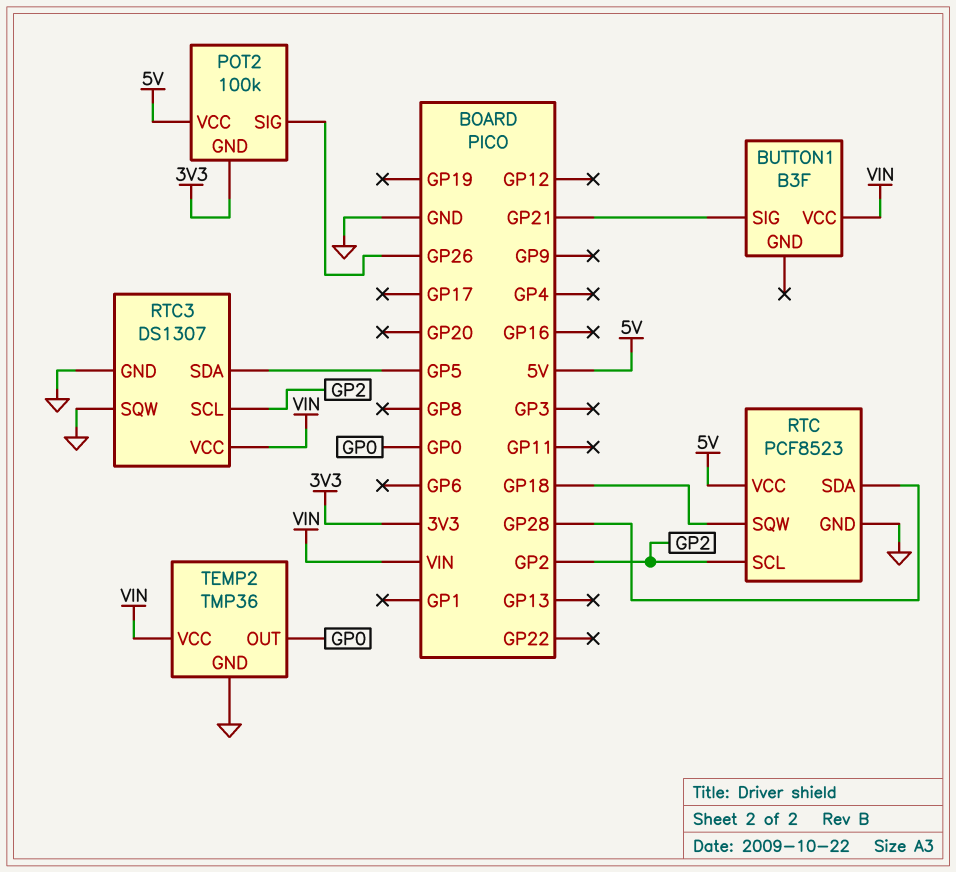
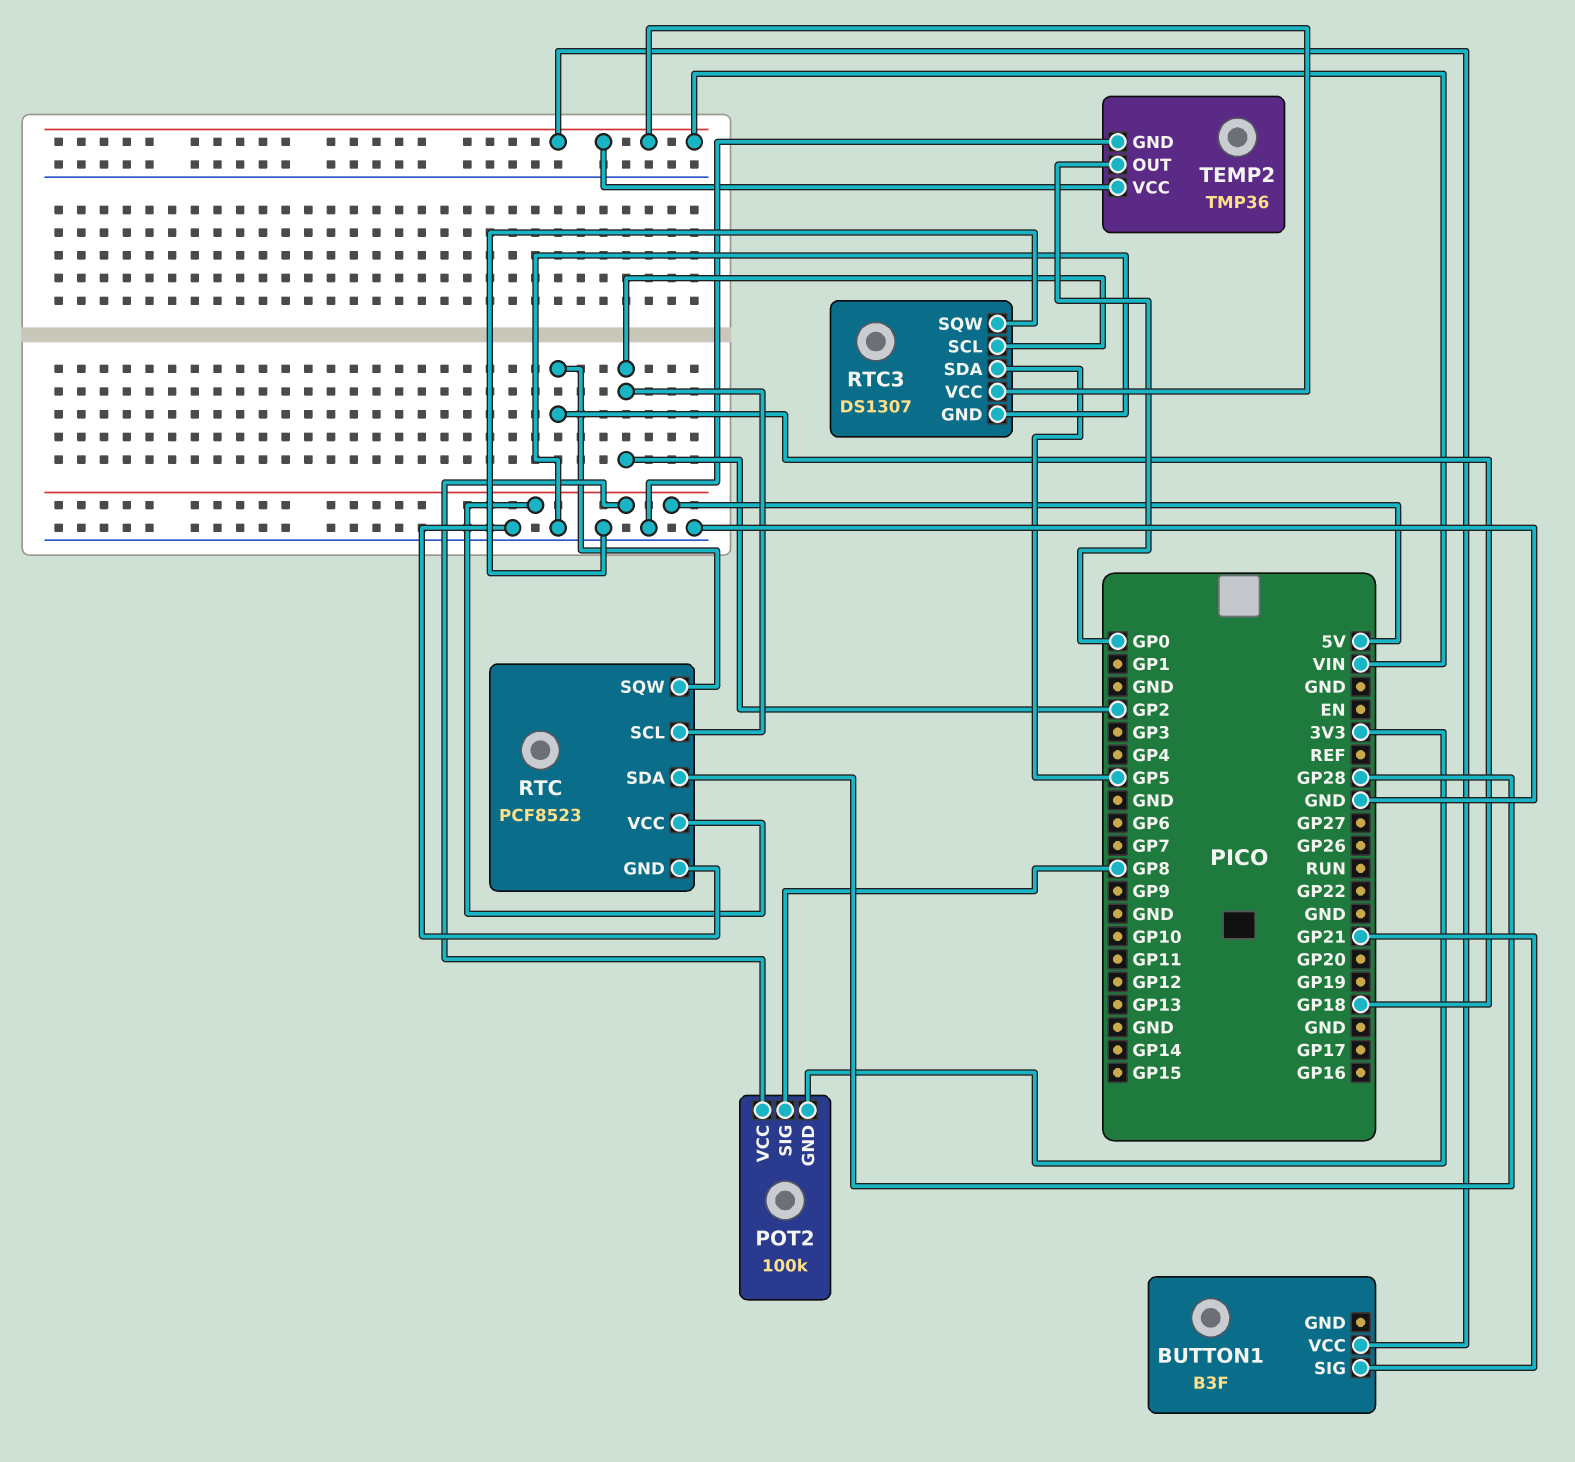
POT2 pin SIG: GP26 -> GP8

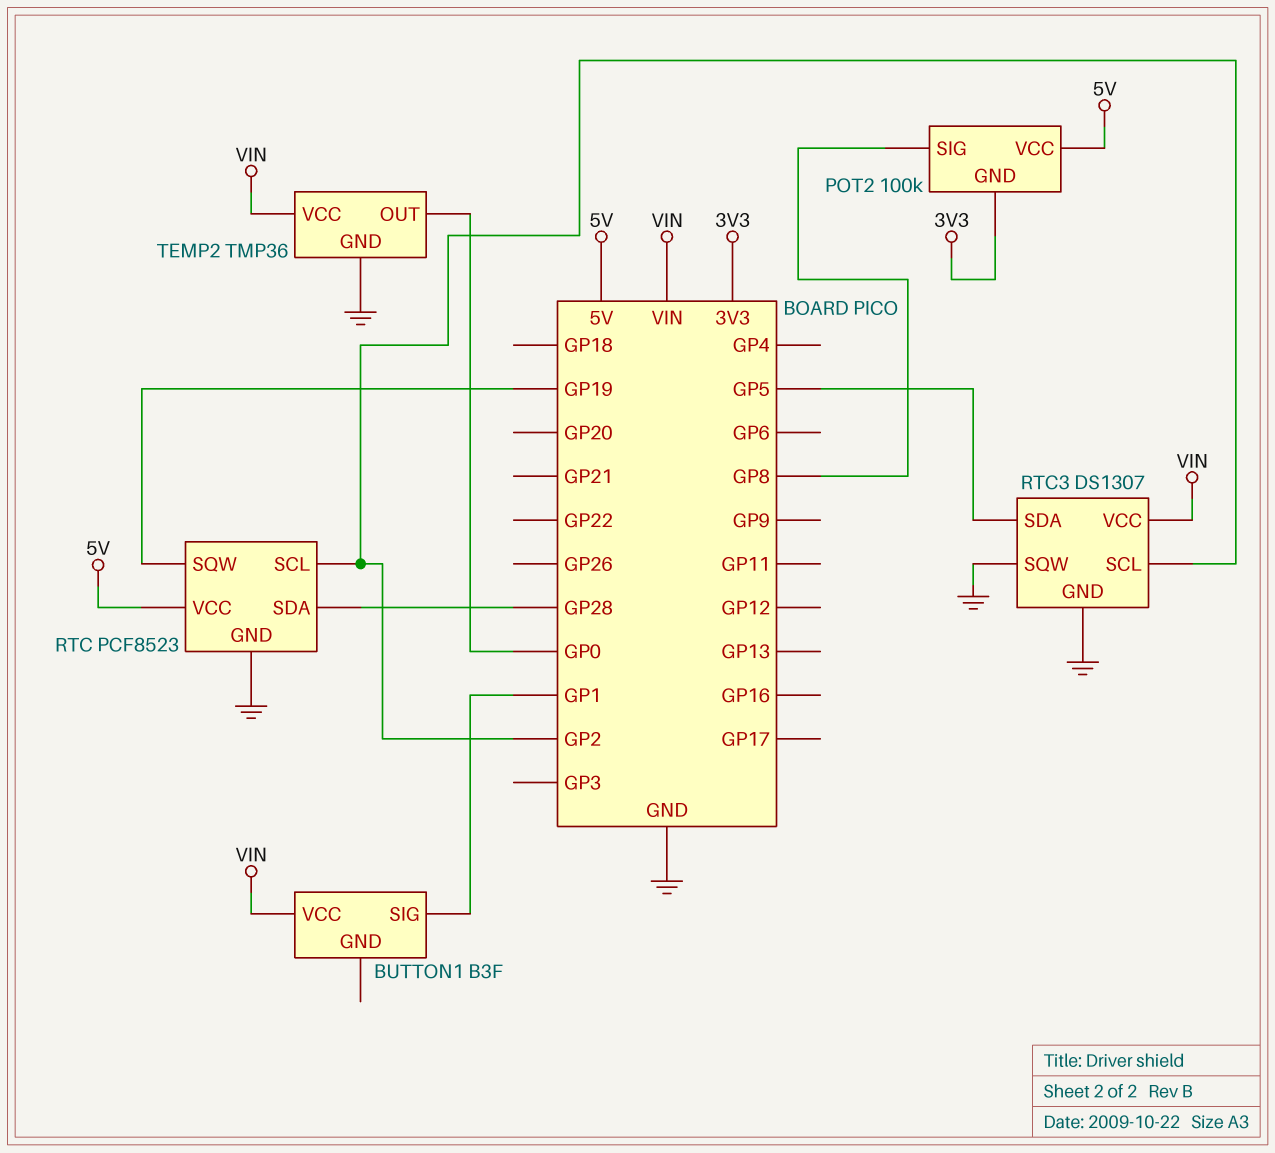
BUTTON1 pin SIG: GP21 -> GP1
RTC pin SQW: GP18 -> GP19

